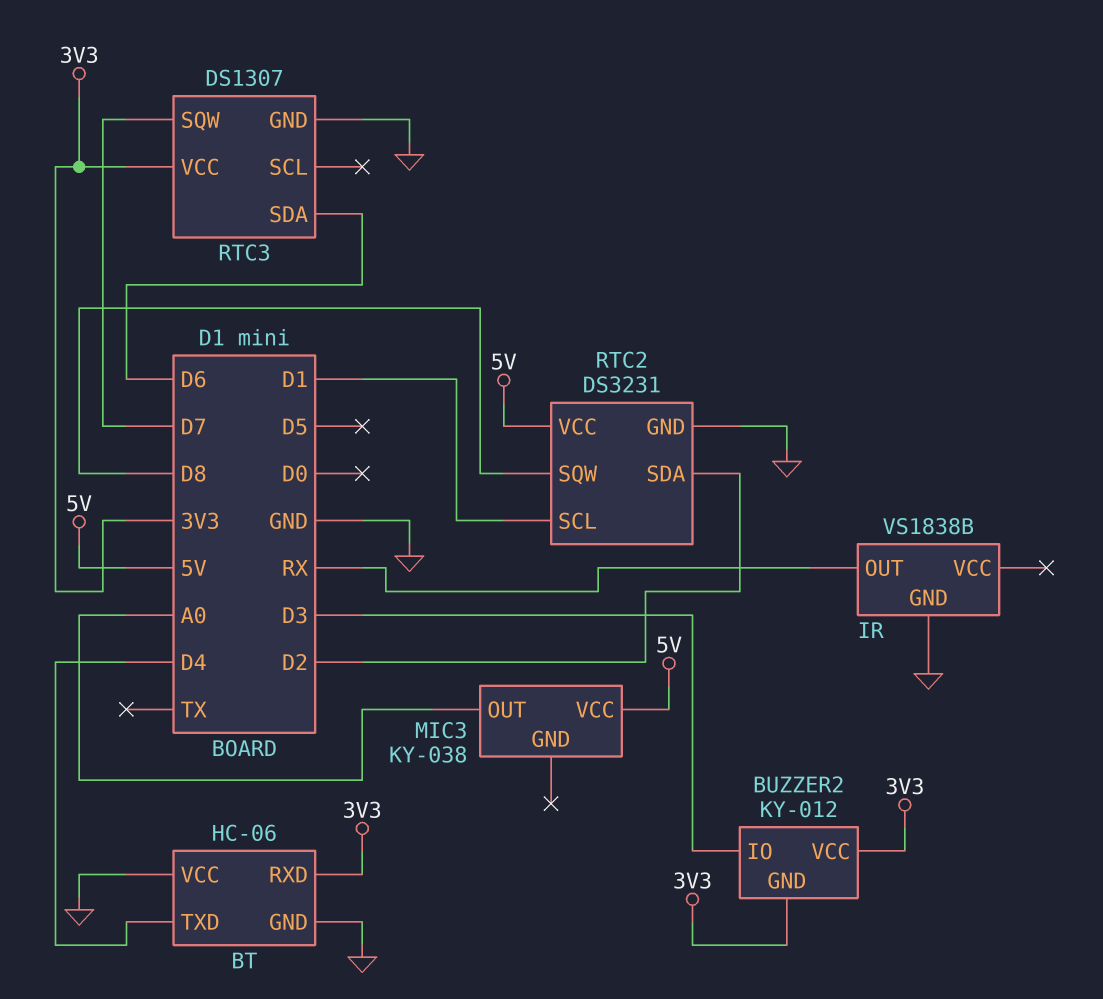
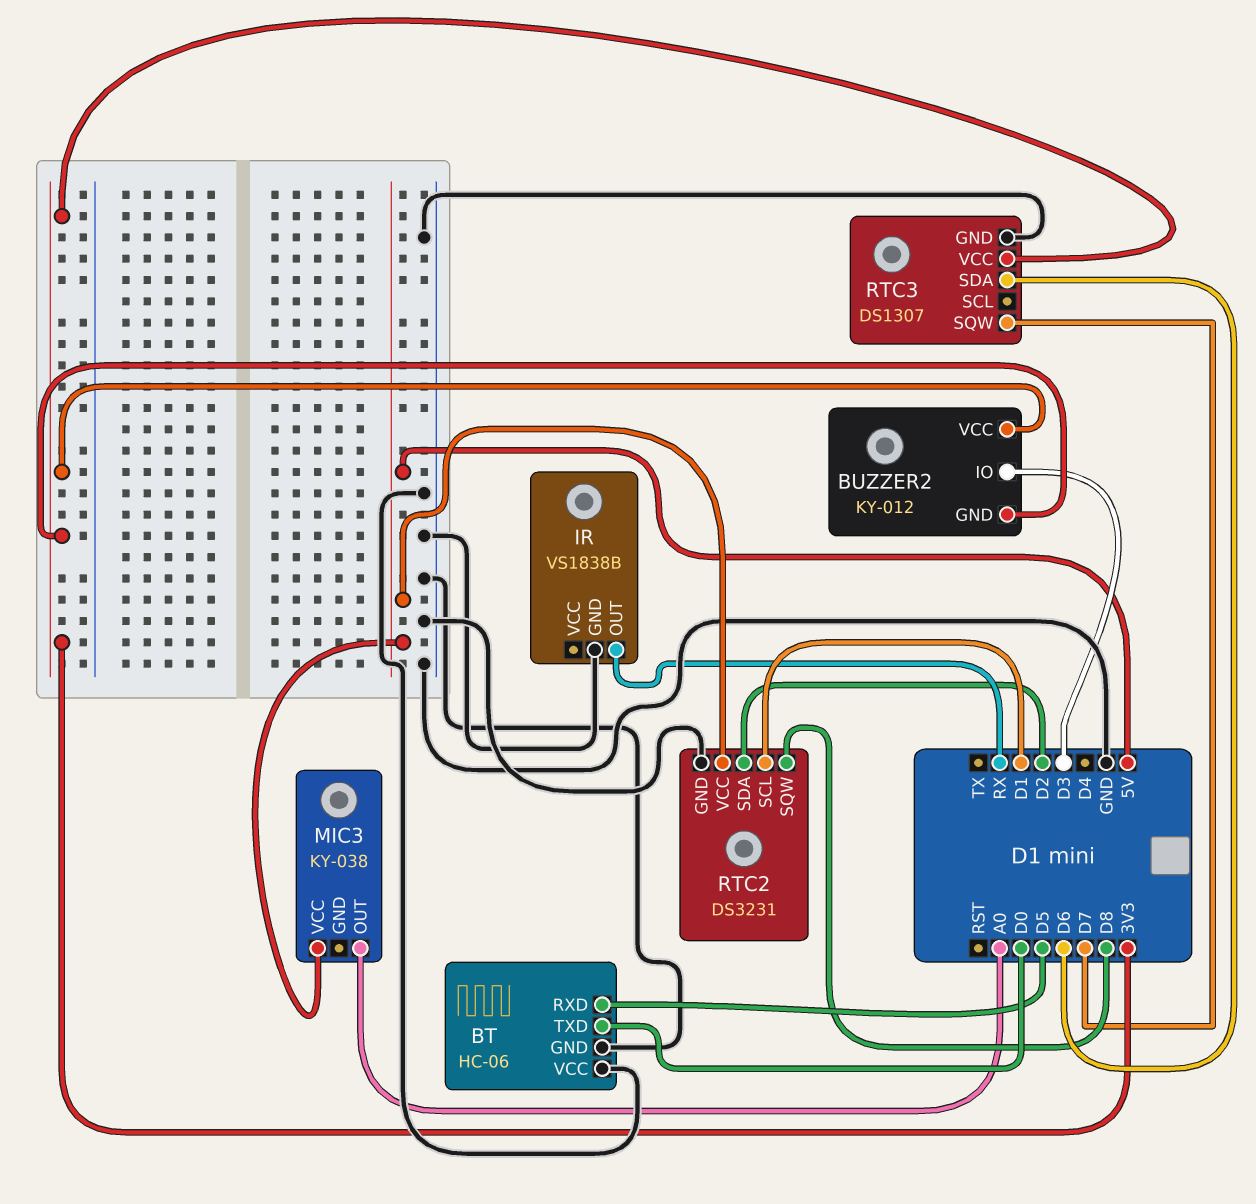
BT pin RXD: 3V3 -> D5
BT pin TXD: D4 -> D0

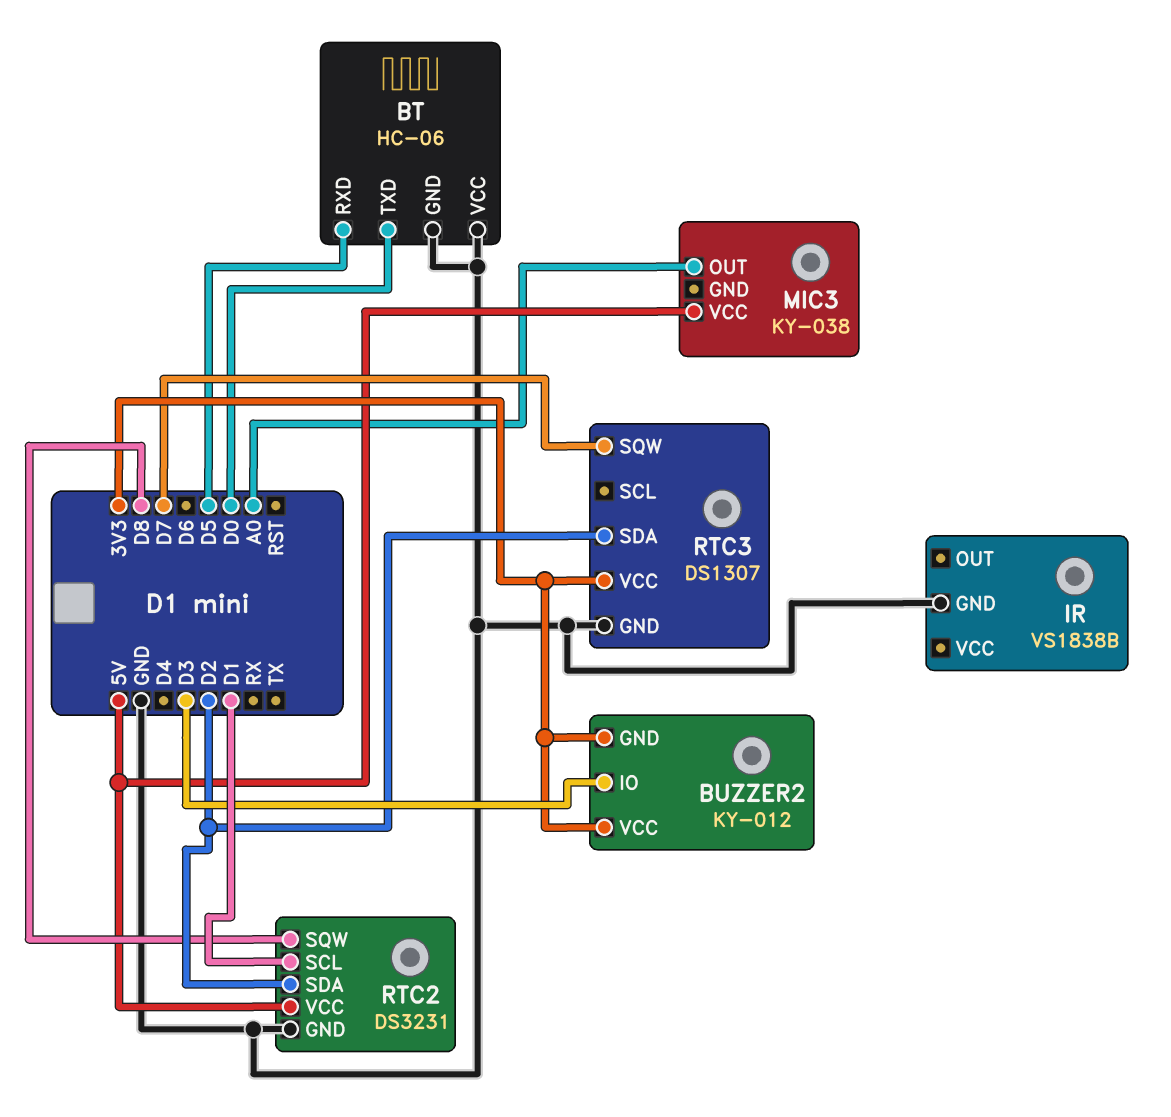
IR pin OUT: RX -> none
RTC3 pin SDA: D6 -> D2

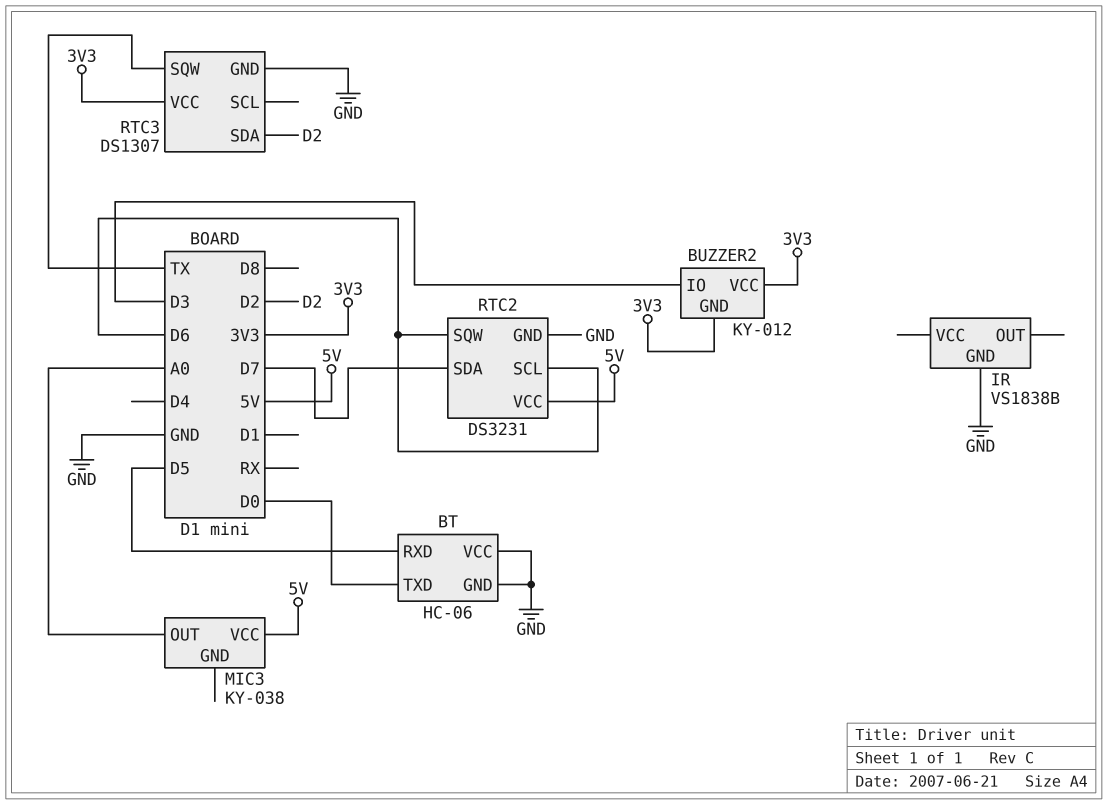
RTC2 pin SCL: D1 -> D6
RTC2 pin SDA: D2 -> D7
RTC2 pin SQW: D8 -> D6
RTC3 pin SQW: D7 -> TX

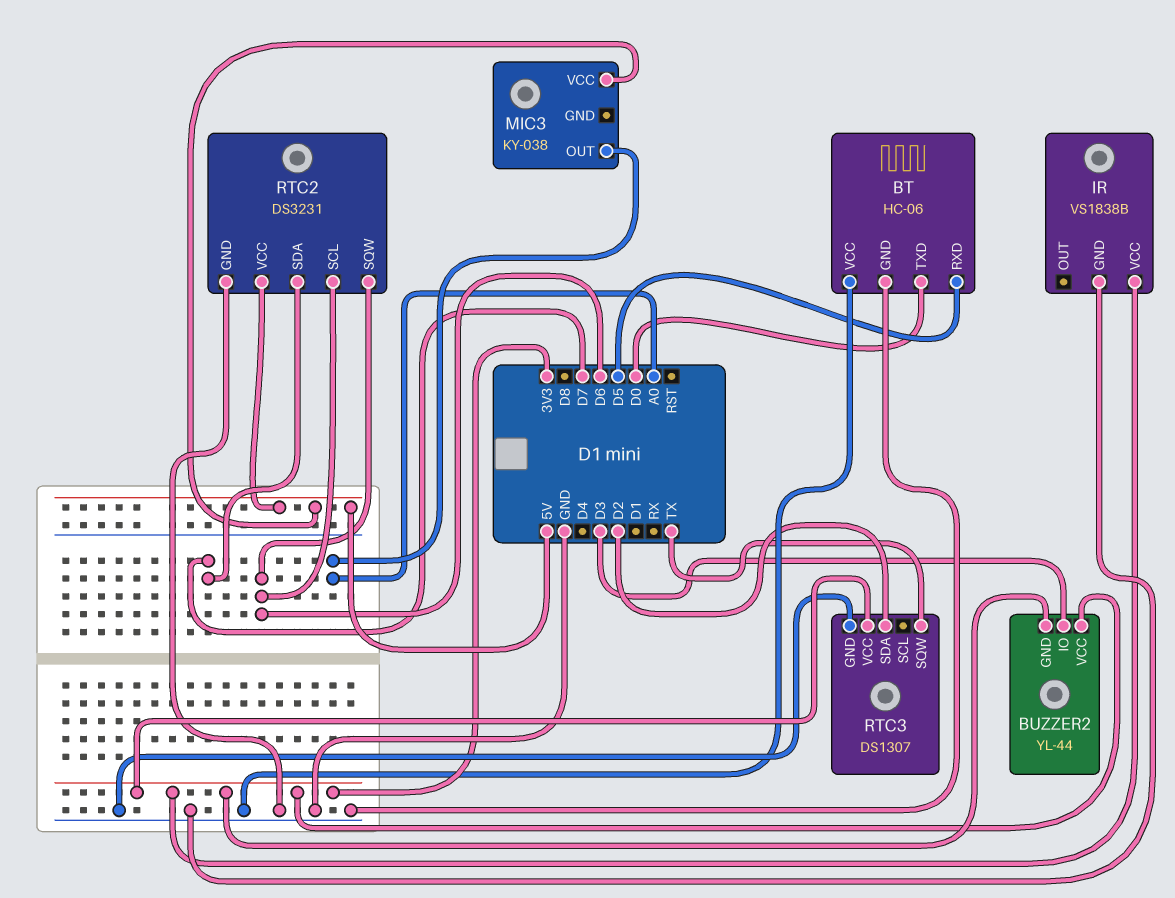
BUZZER2: KY-012 -> YL-44
IR pin VCC: none -> 3V3

